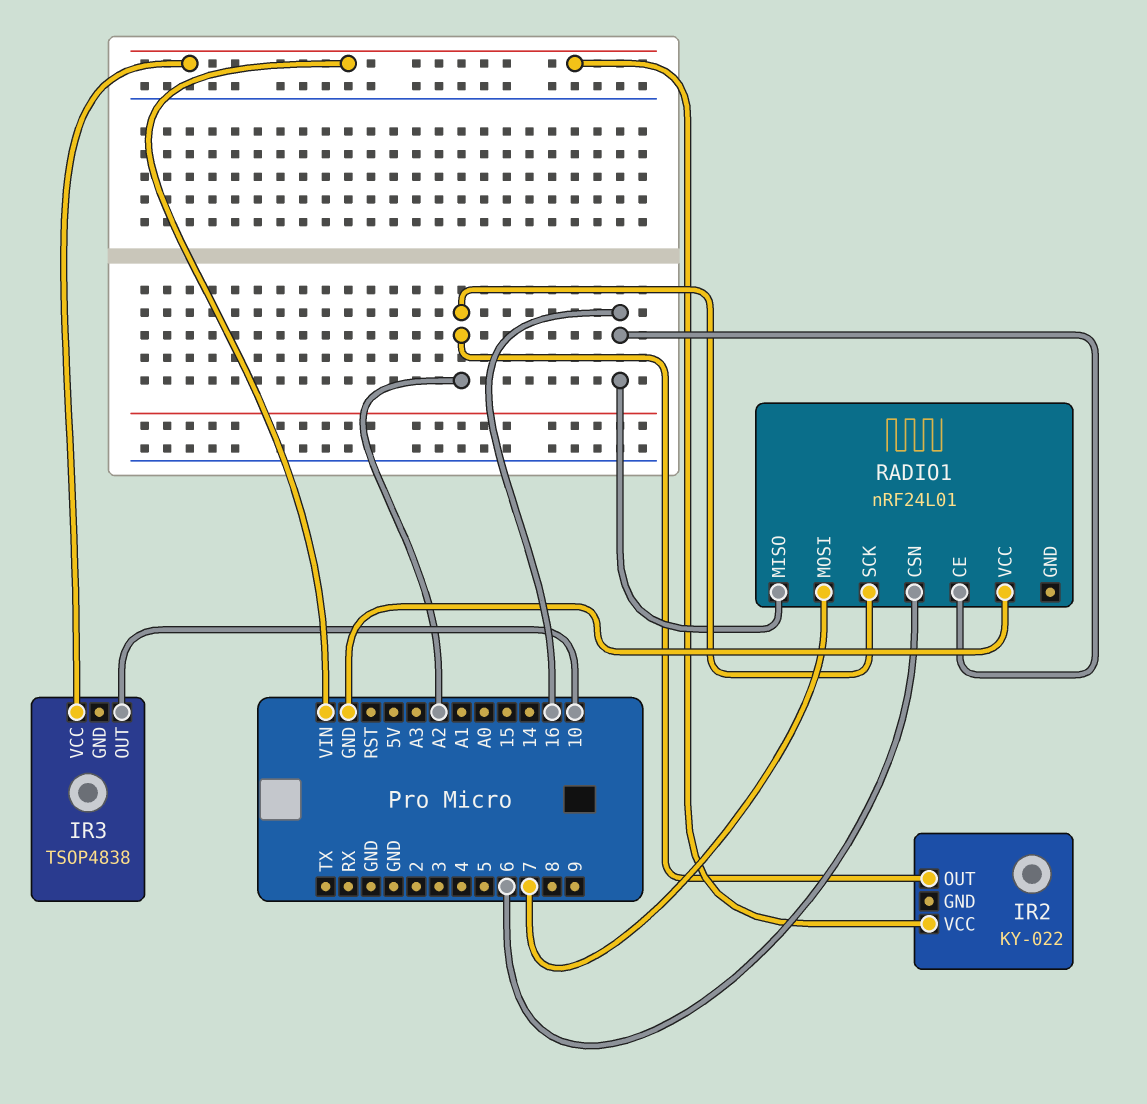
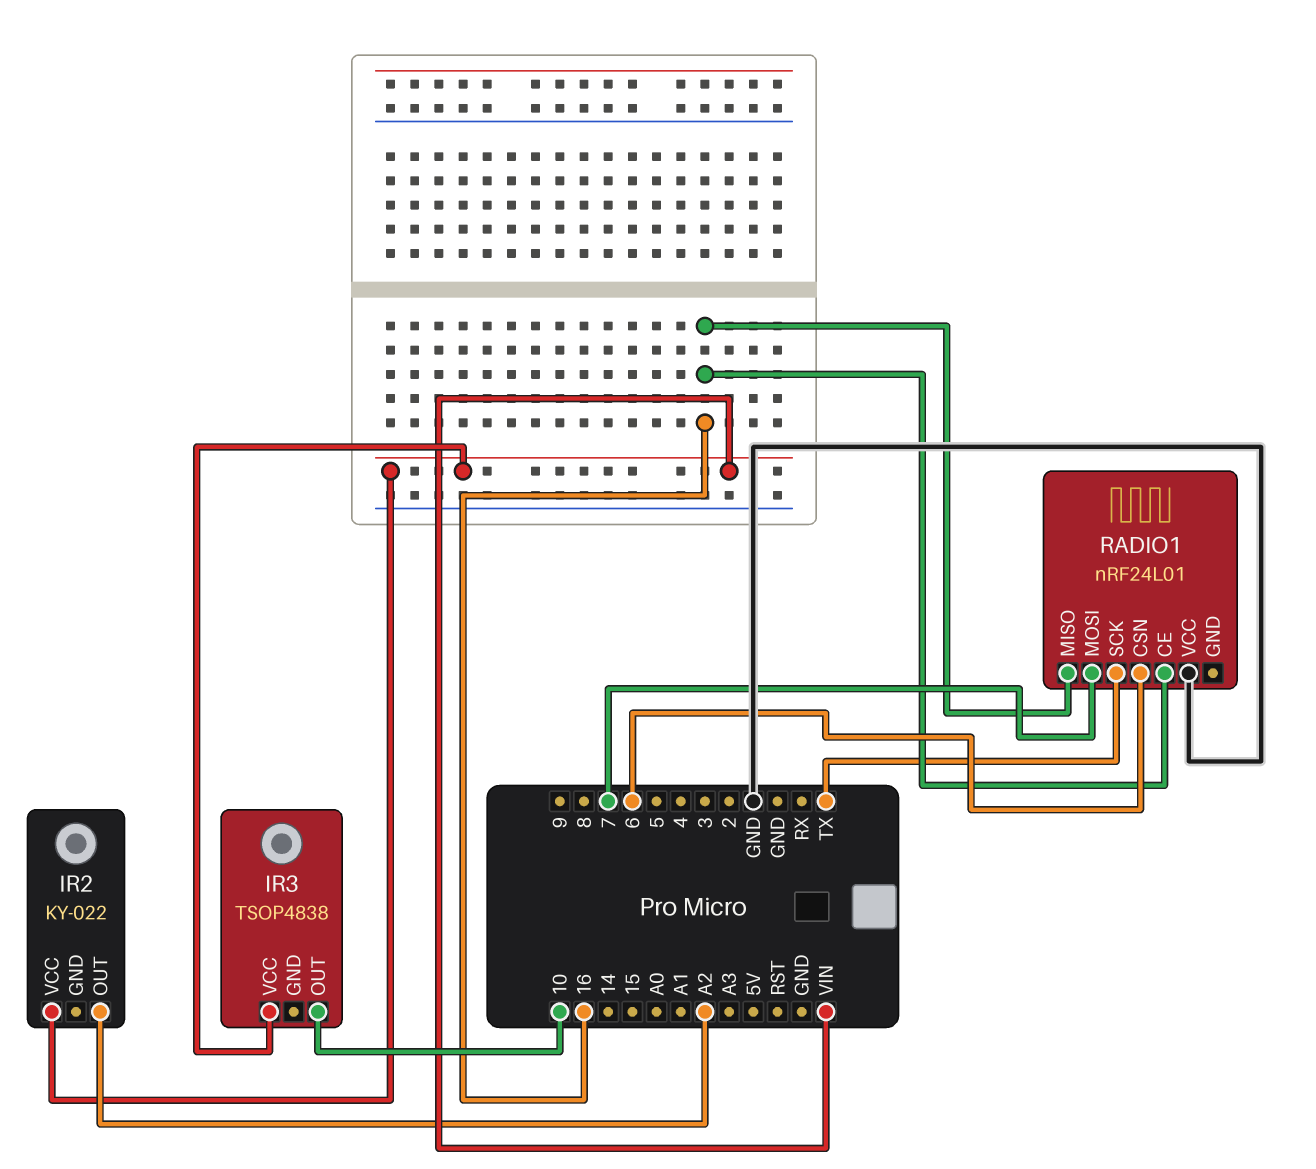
RADIO1 pin SCK: A2 -> TX

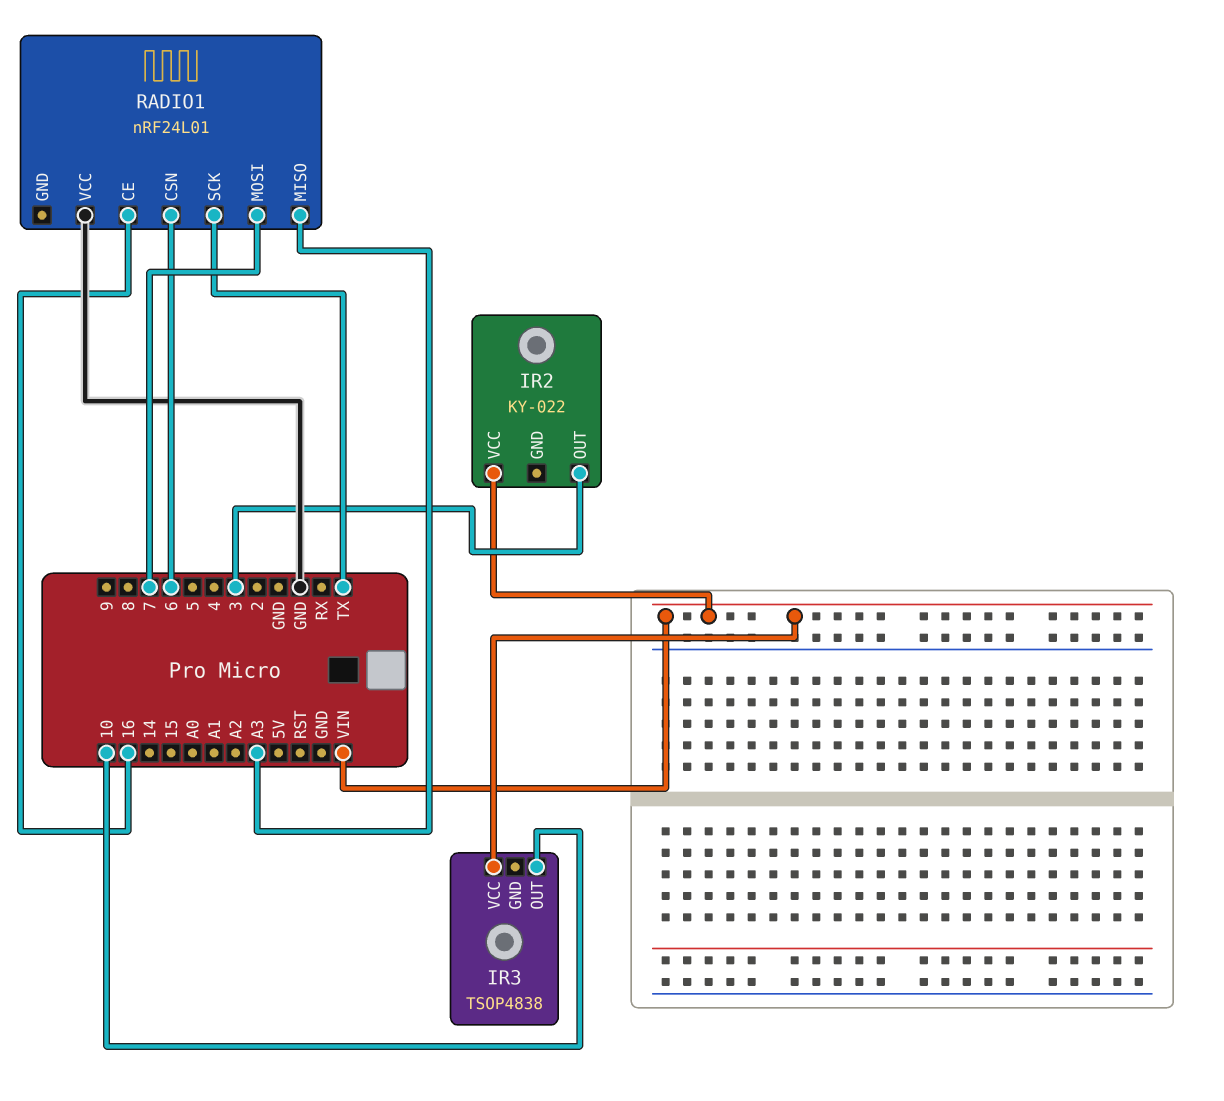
IR2 pin OUT: A2 -> 3
RADIO1 pin MISO: 16 -> A3

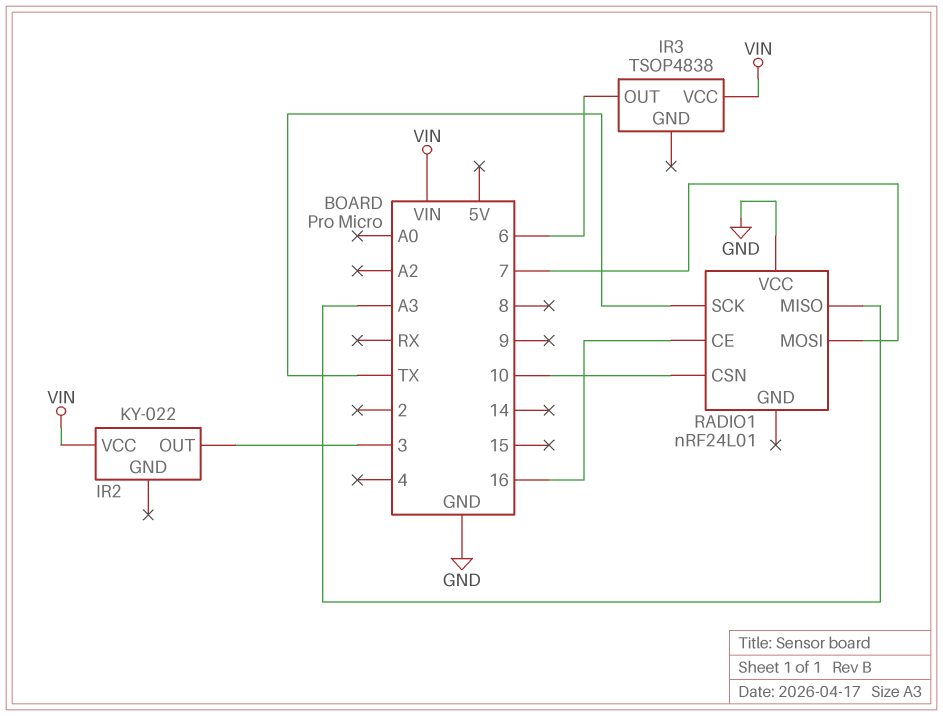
IR3 pin OUT: 10 -> 6
RADIO1 pin CSN: 6 -> 10

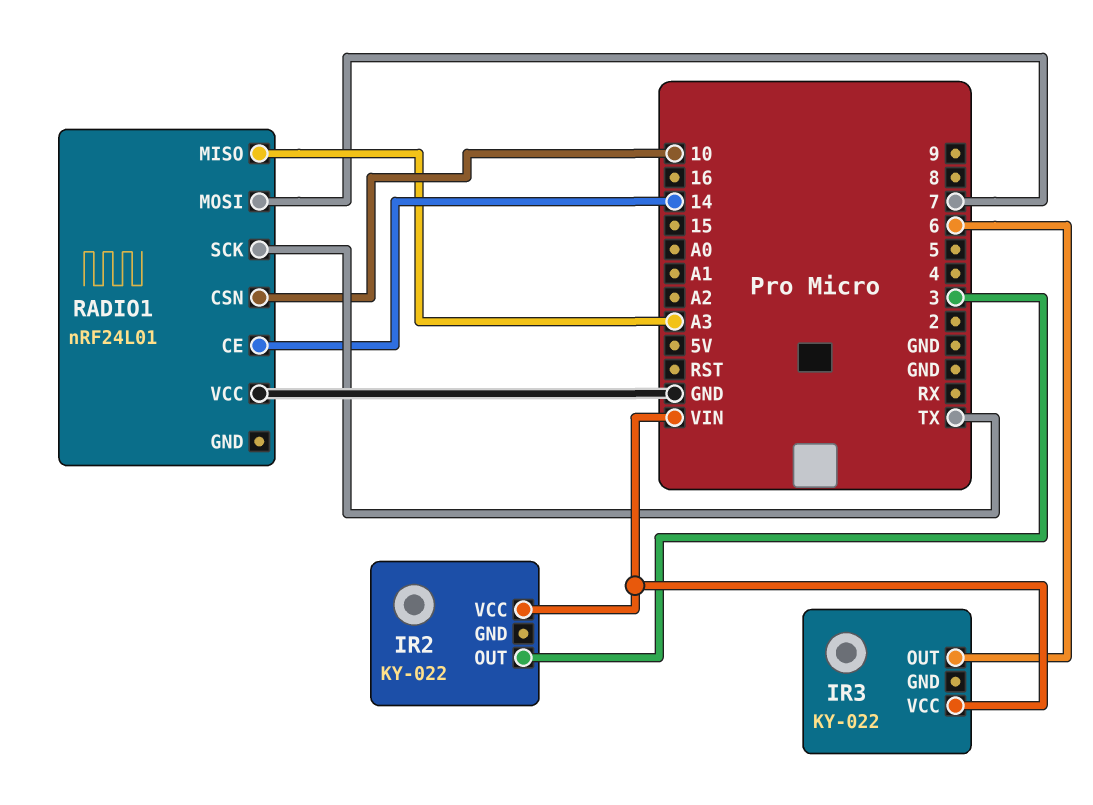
IR3: TSOP4838 -> KY-022
RADIO1 pin CE: 16 -> 14

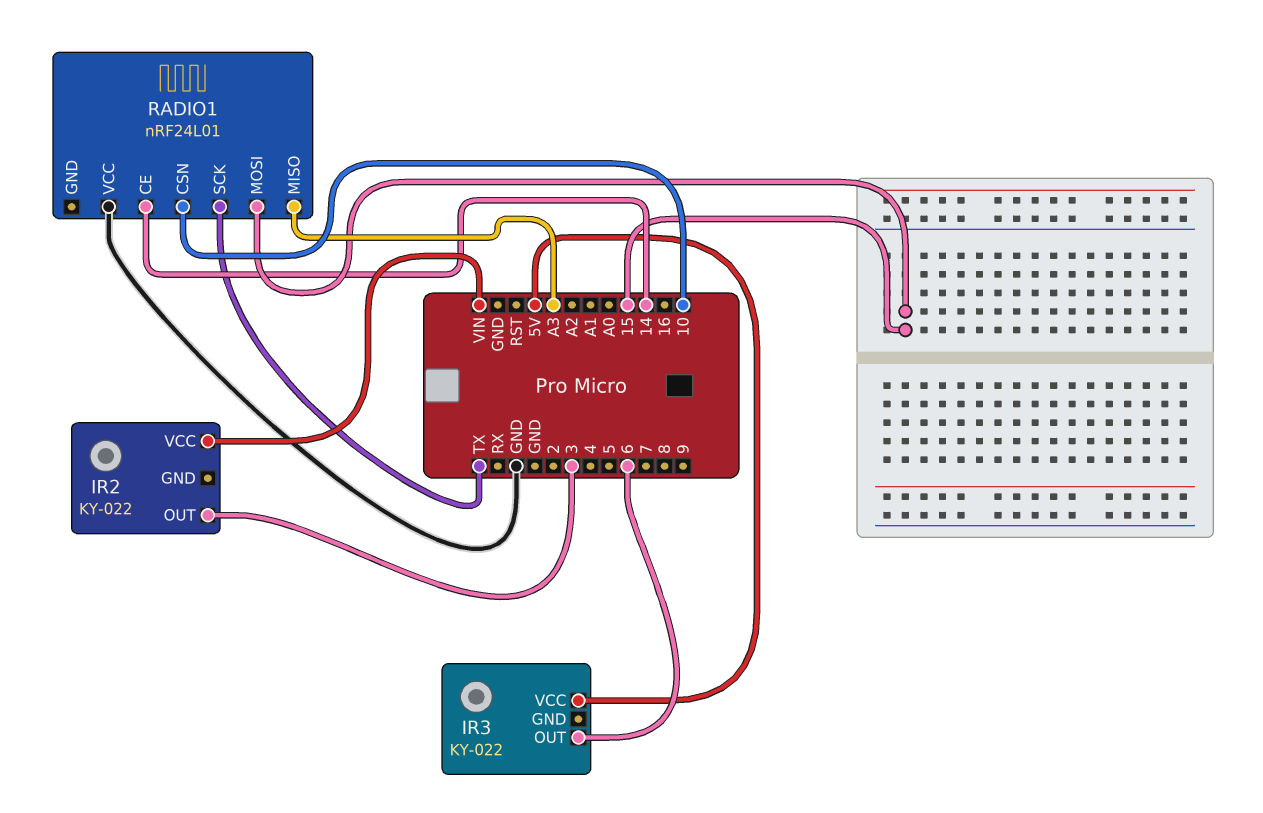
IR3 pin VCC: VIN -> 5V
RADIO1 pin MOSI: 7 -> 15

